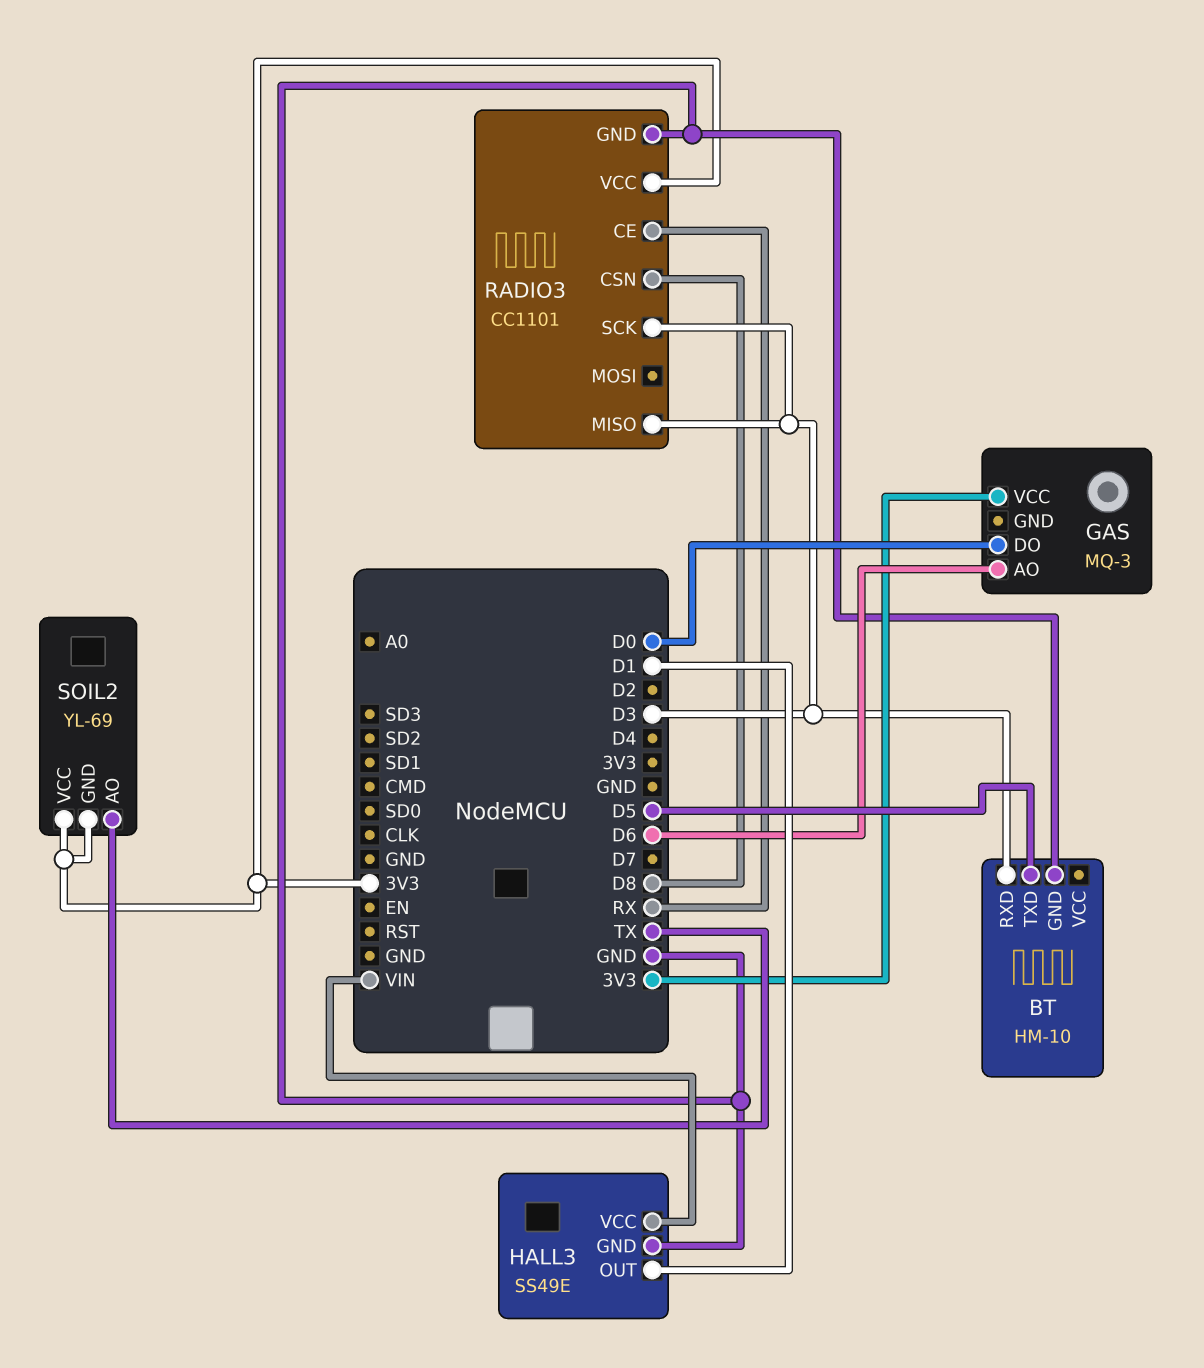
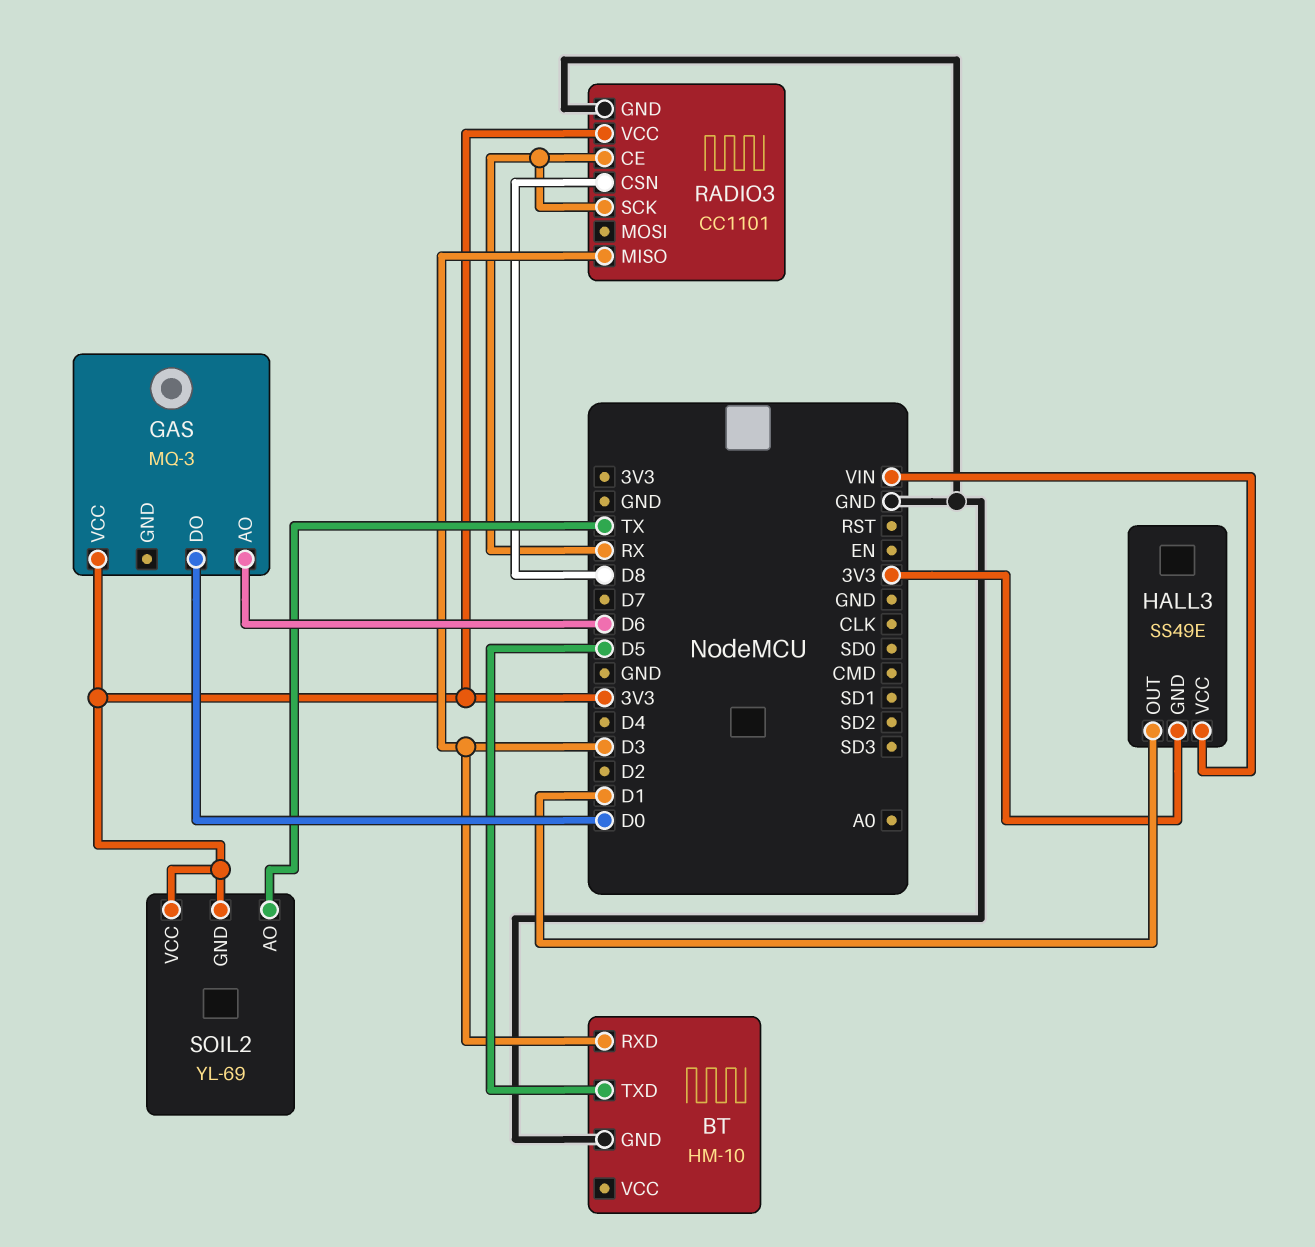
HALL3 pin GND: GND -> 3V3
RADIO3 pin SCK: D3 -> RX

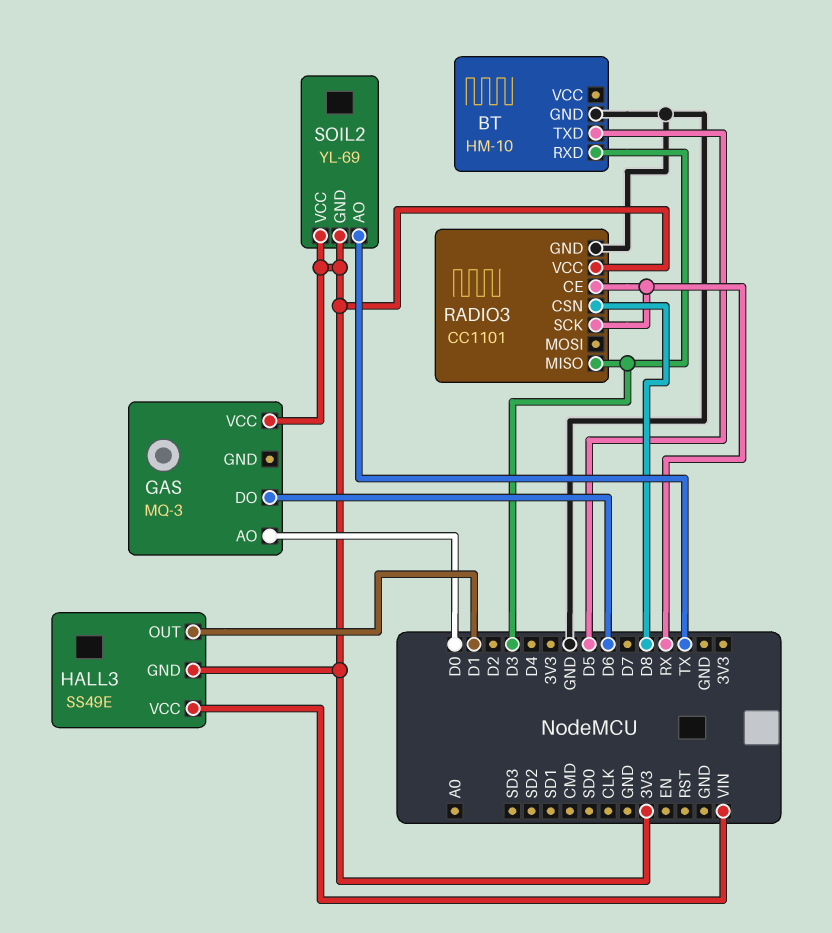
GAS pin AO: D6 -> D0
GAS pin DO: D0 -> D6

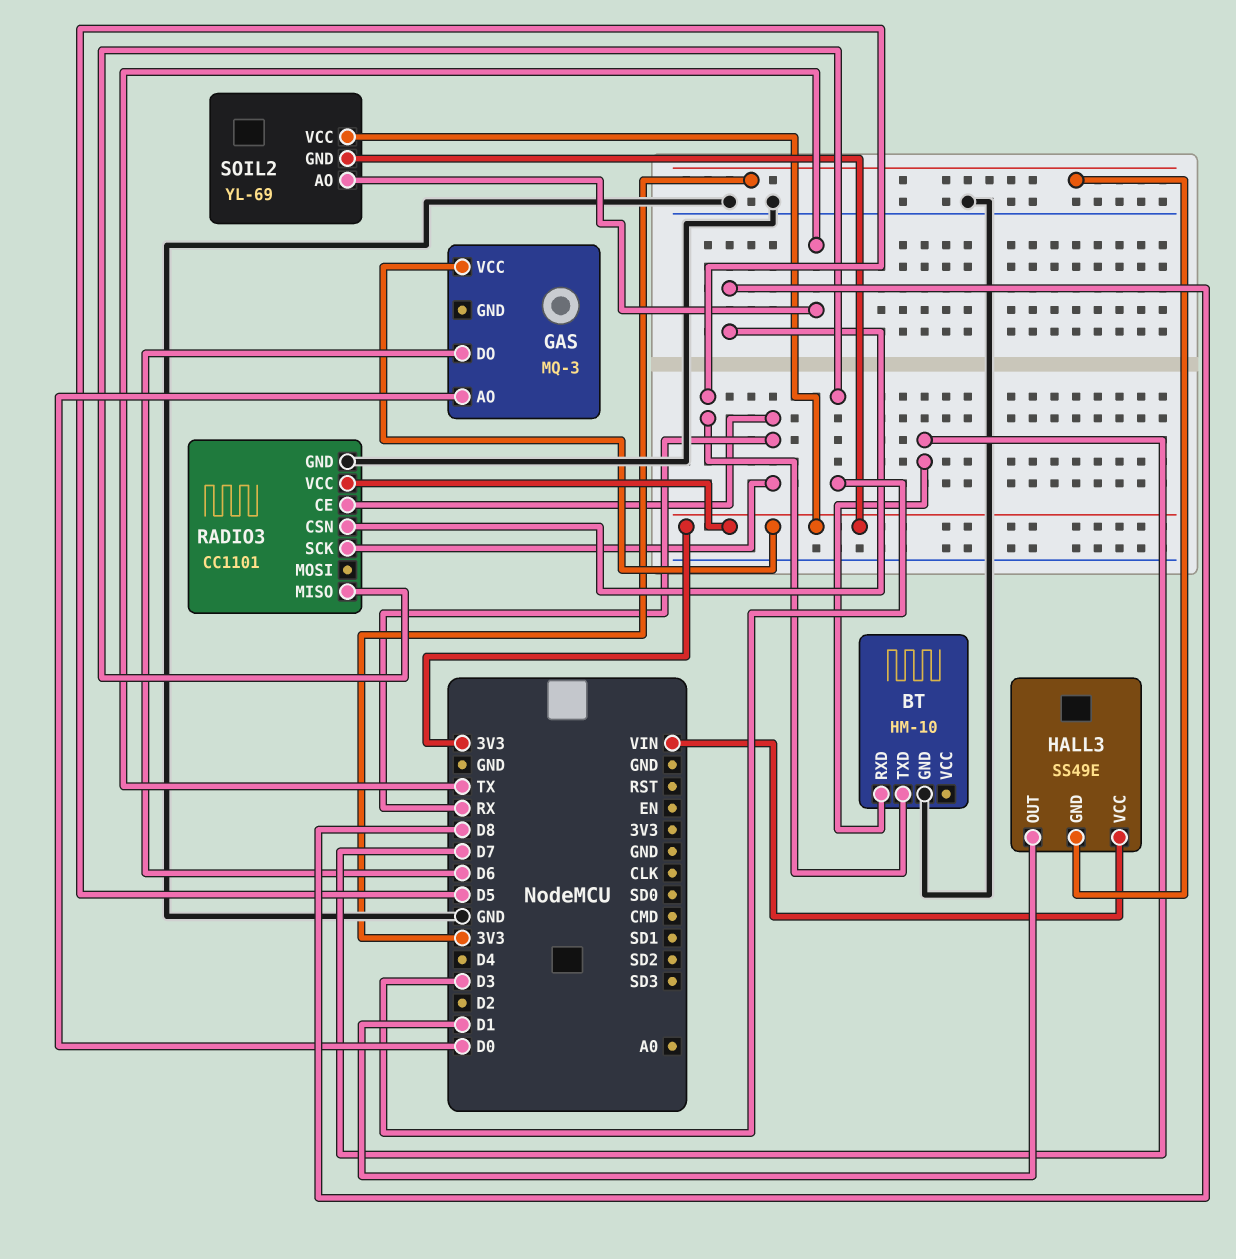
BT pin RXD: D3 -> D7

